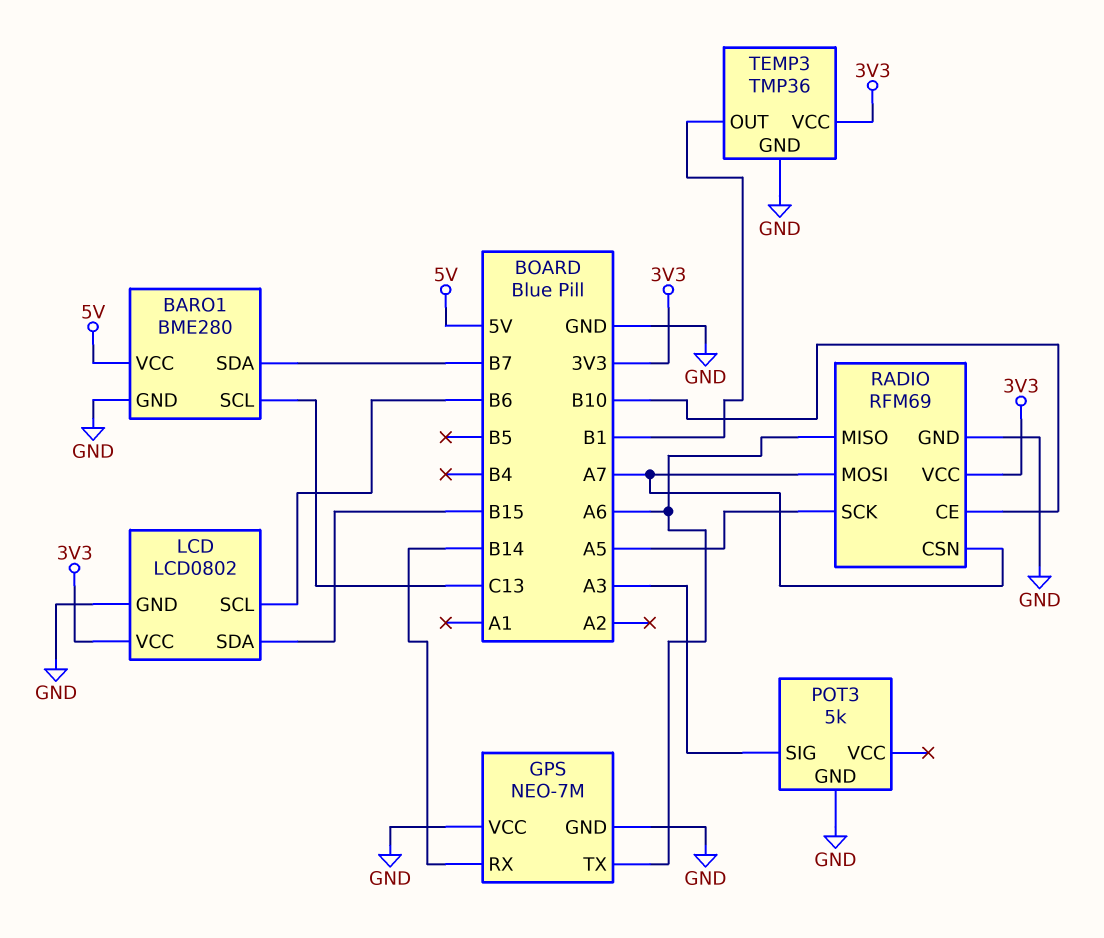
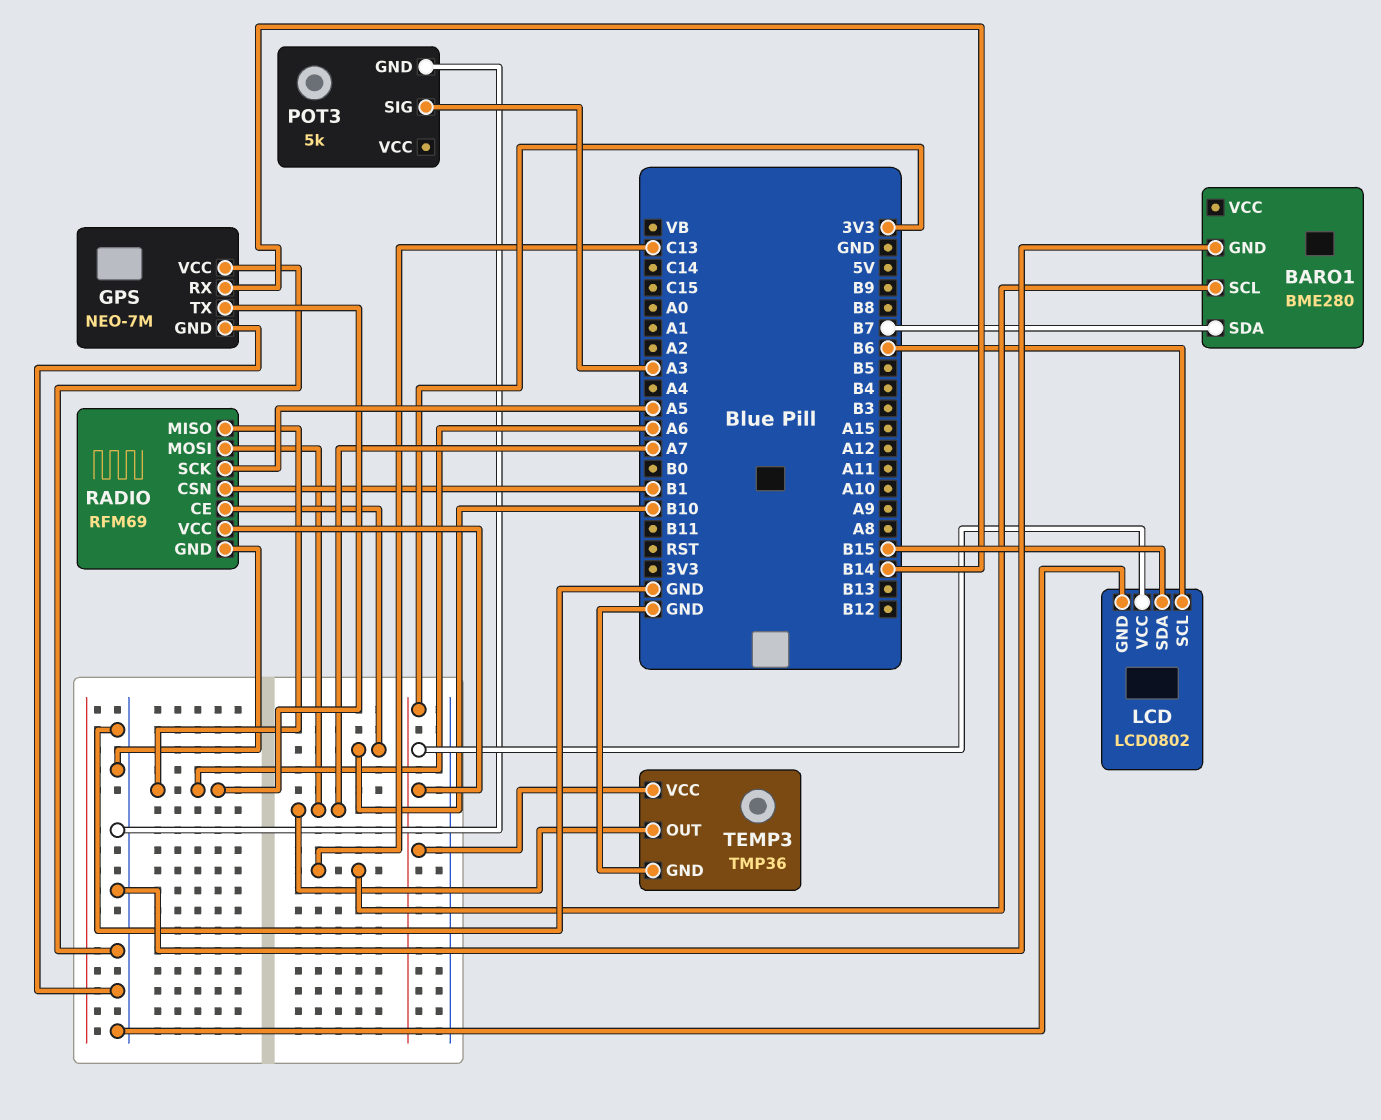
BARO1 pin VCC: 5V -> none
RADIO pin CSN: A7 -> B1
TEMP3 pin OUT: B1 -> A7

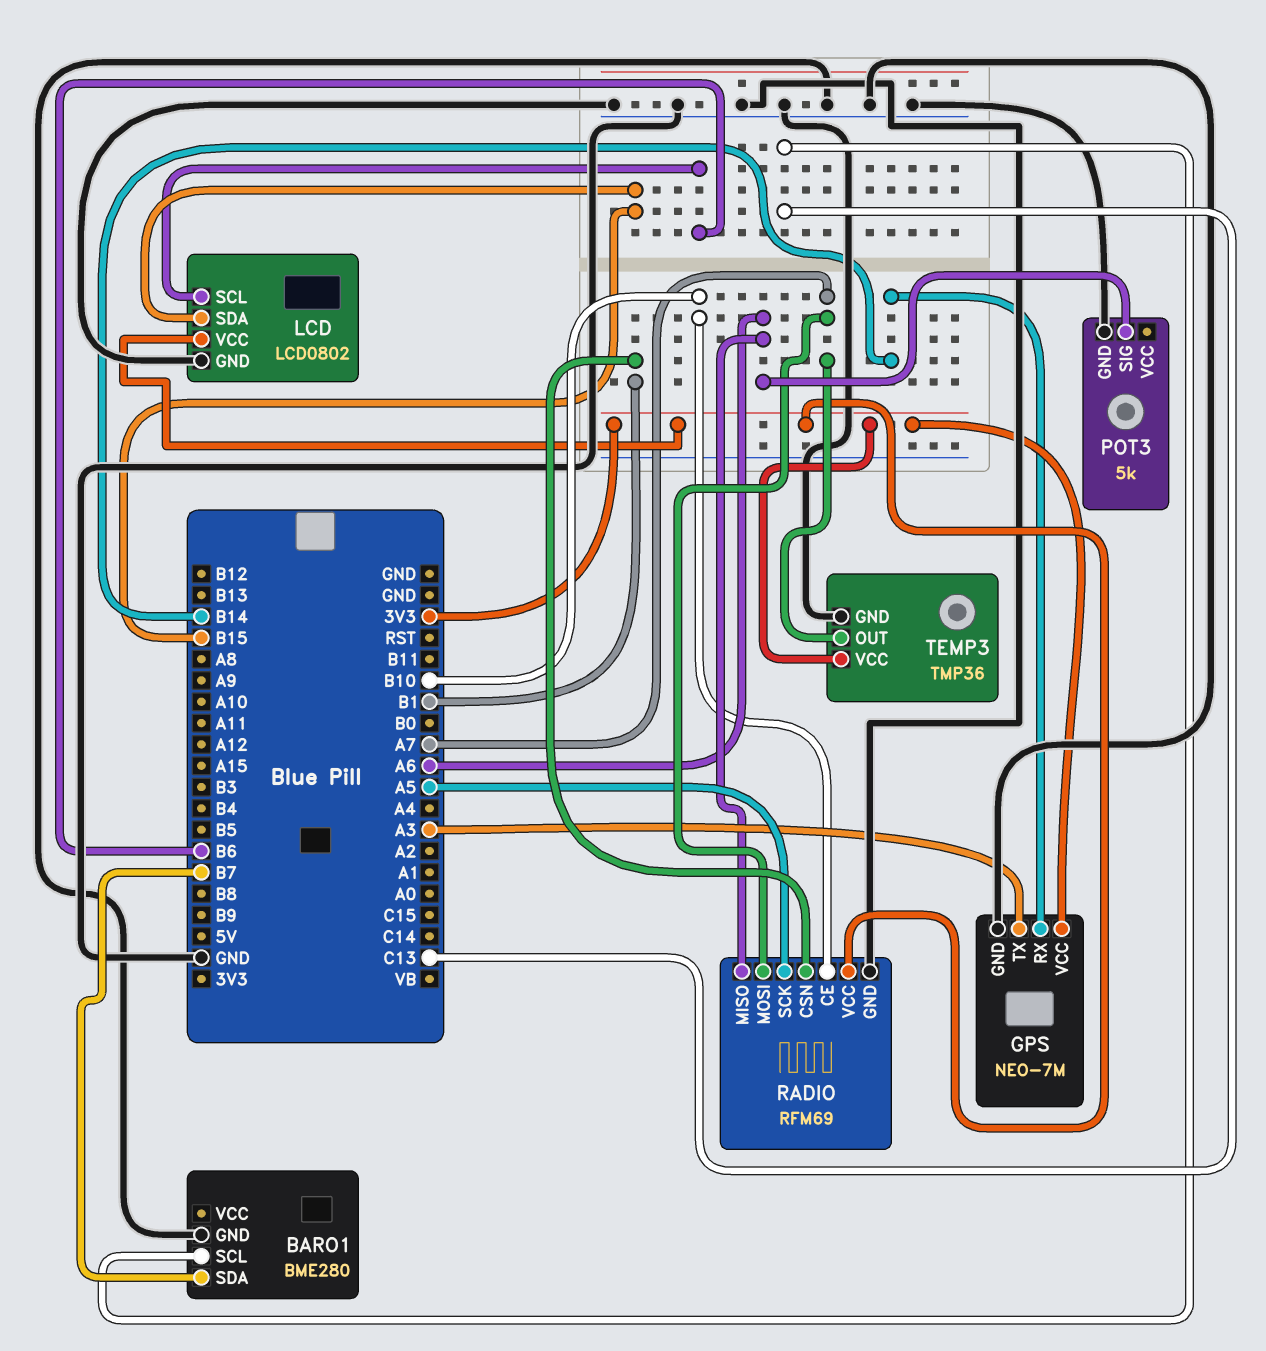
GPS pin TX: A6 -> A3
GPS pin VCC: GND -> 3V3
POT3 pin SIG: A3 -> A6

